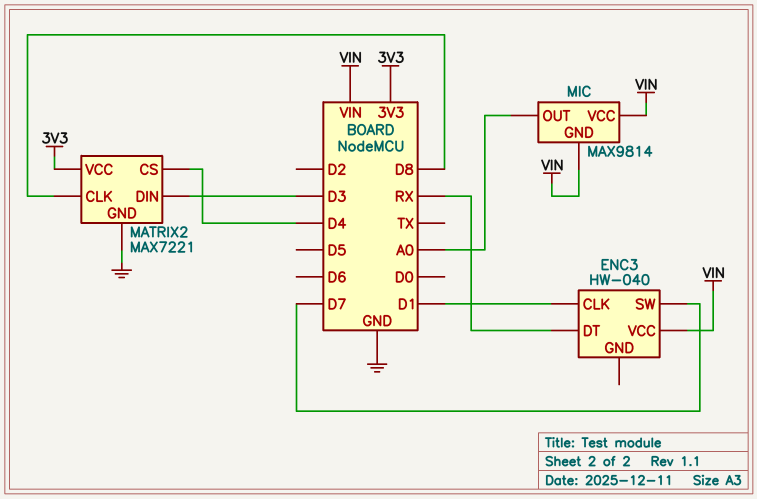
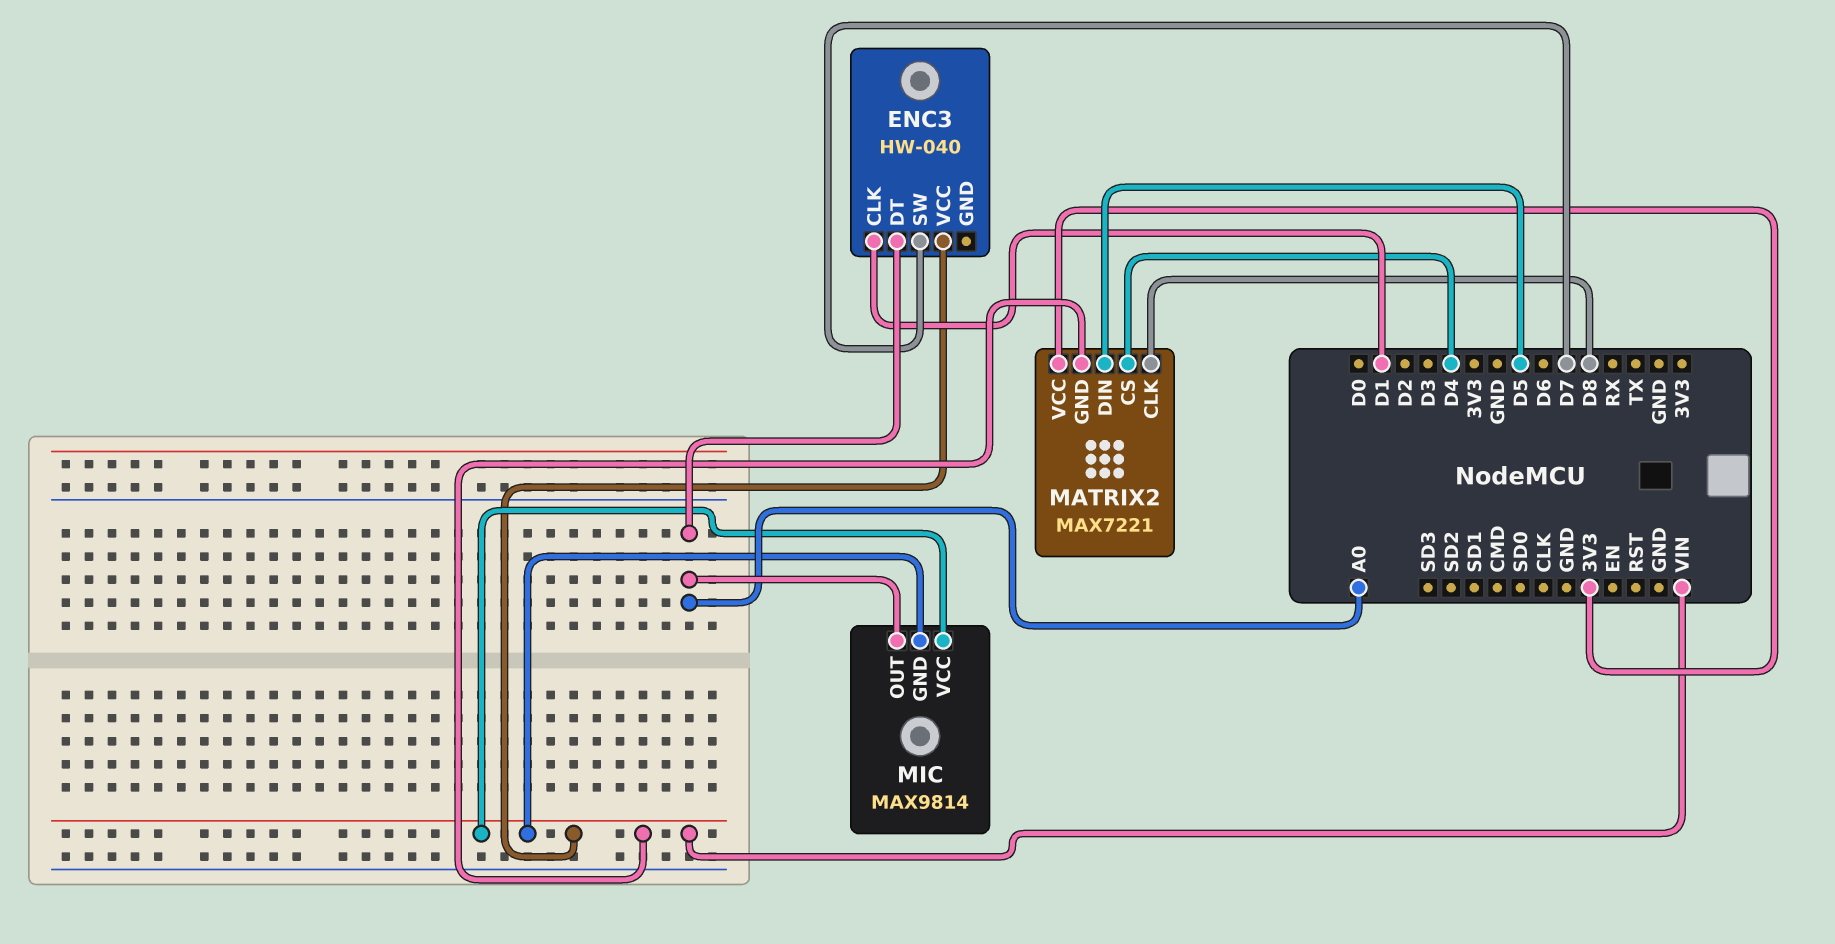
ENC3 pin DT: RX -> A0
MATRIX2 pin DIN: D3 -> D5
MATRIX2 pin GND: GND -> VIN

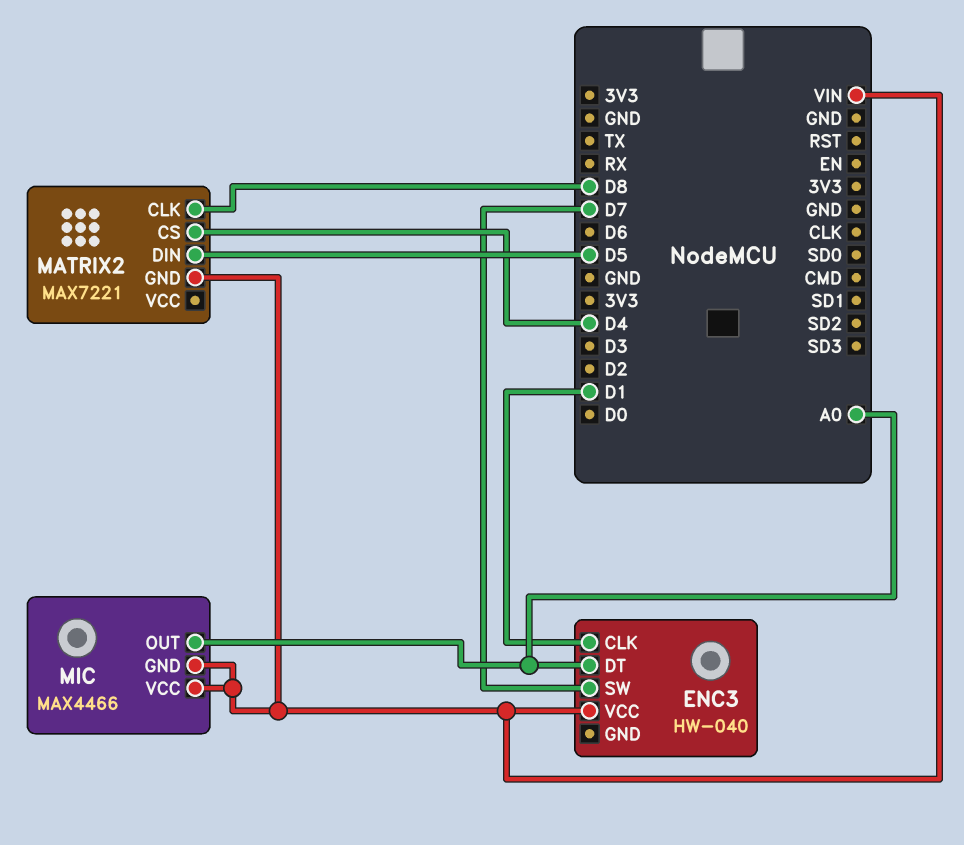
MATRIX2 pin VCC: 3V3 -> none
MIC: MAX9814 -> MAX4466

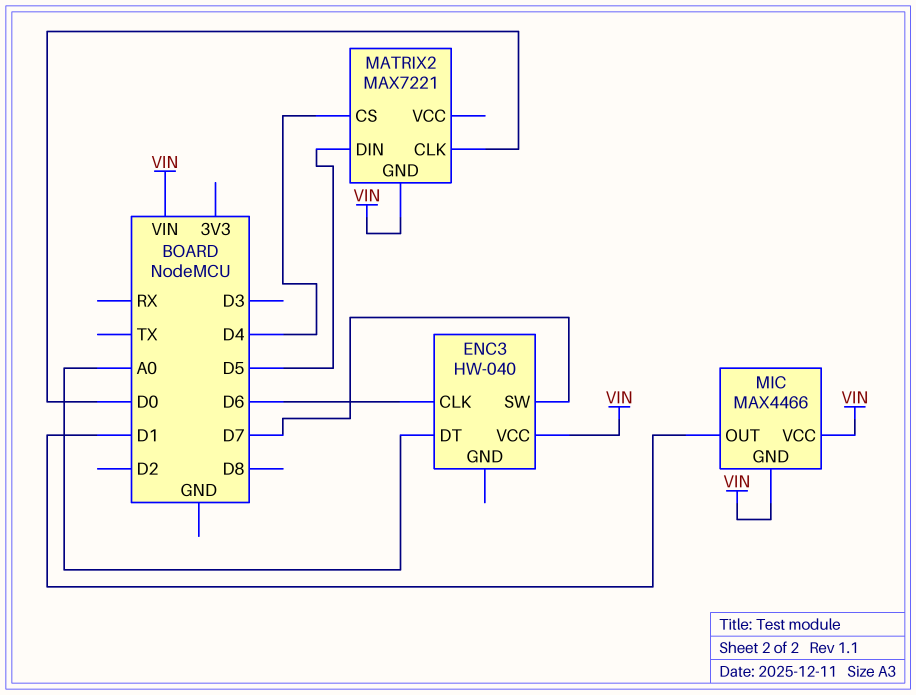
ENC3 pin CLK: D1 -> D6
MATRIX2 pin CLK: D8 -> D0
MIC pin OUT: A0 -> D1

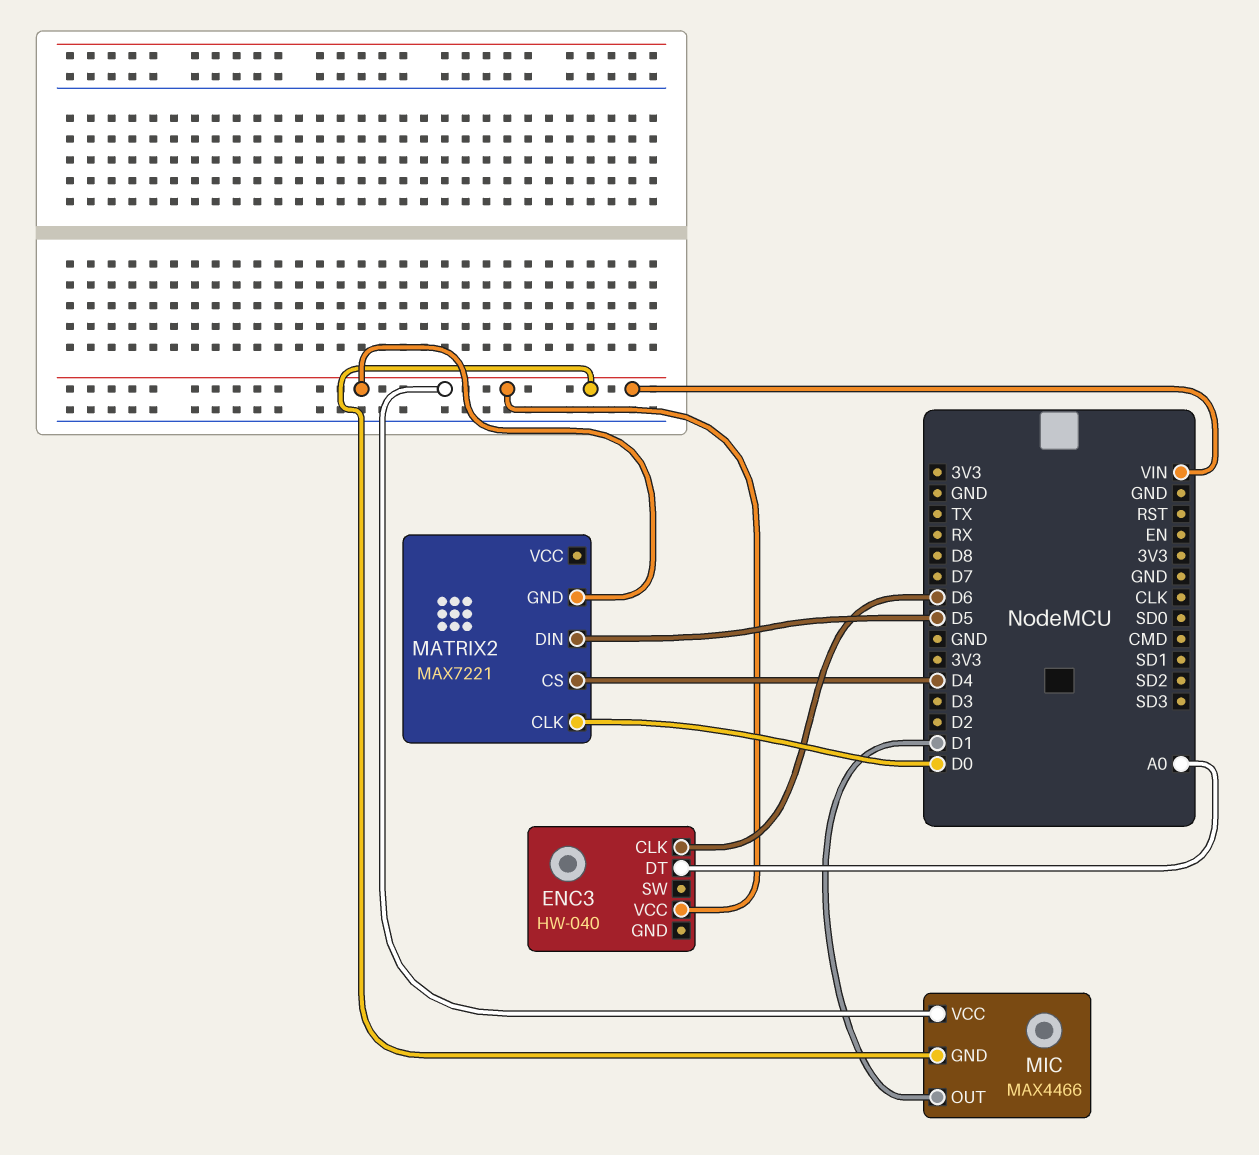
ENC3 pin SW: D7 -> none

